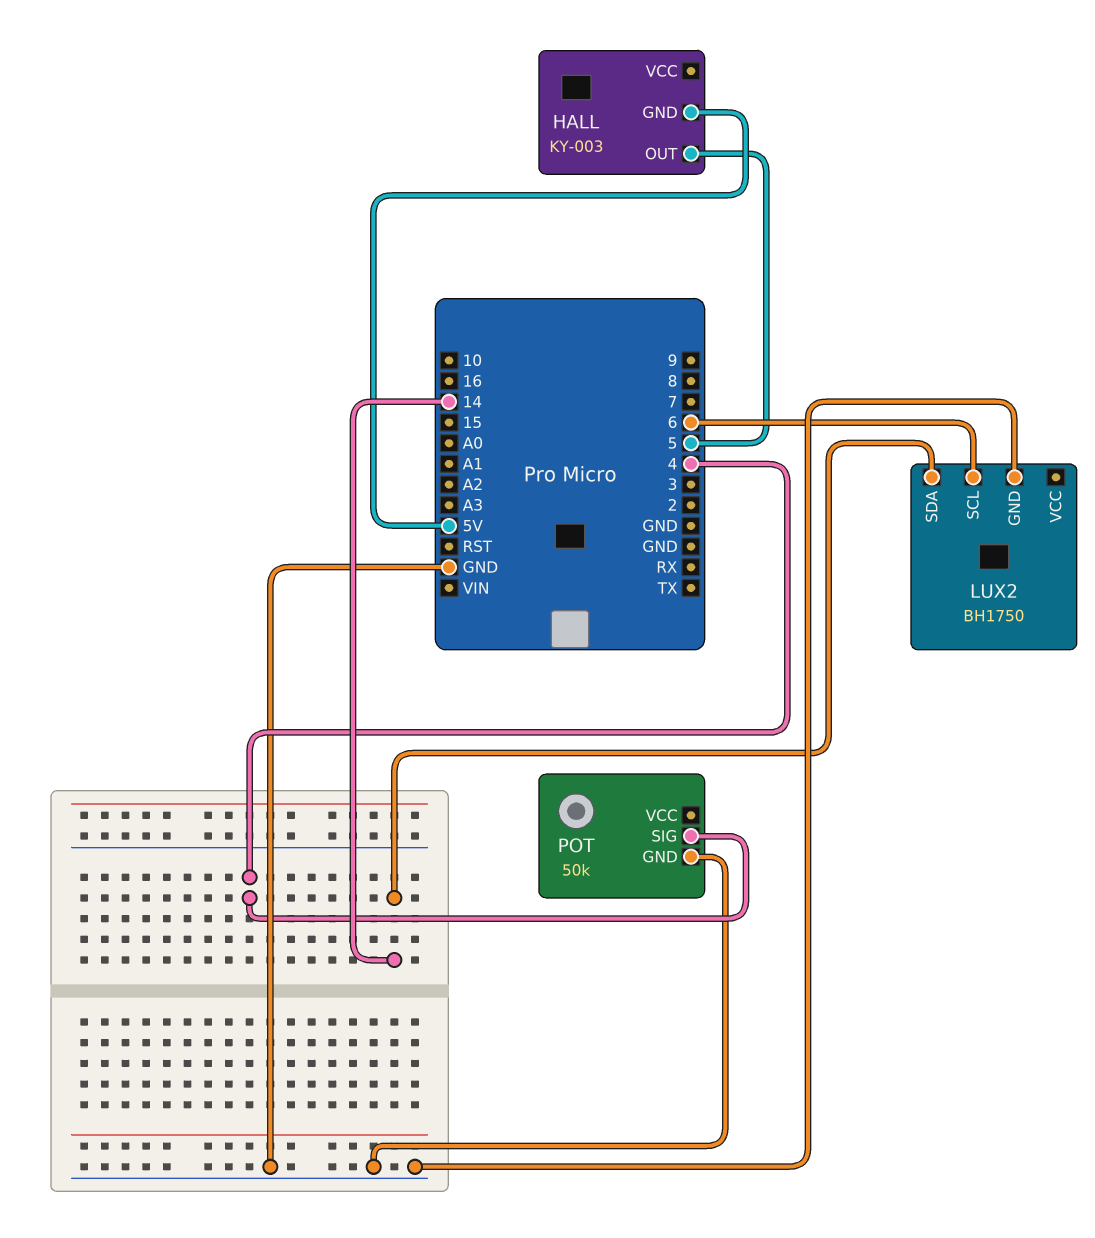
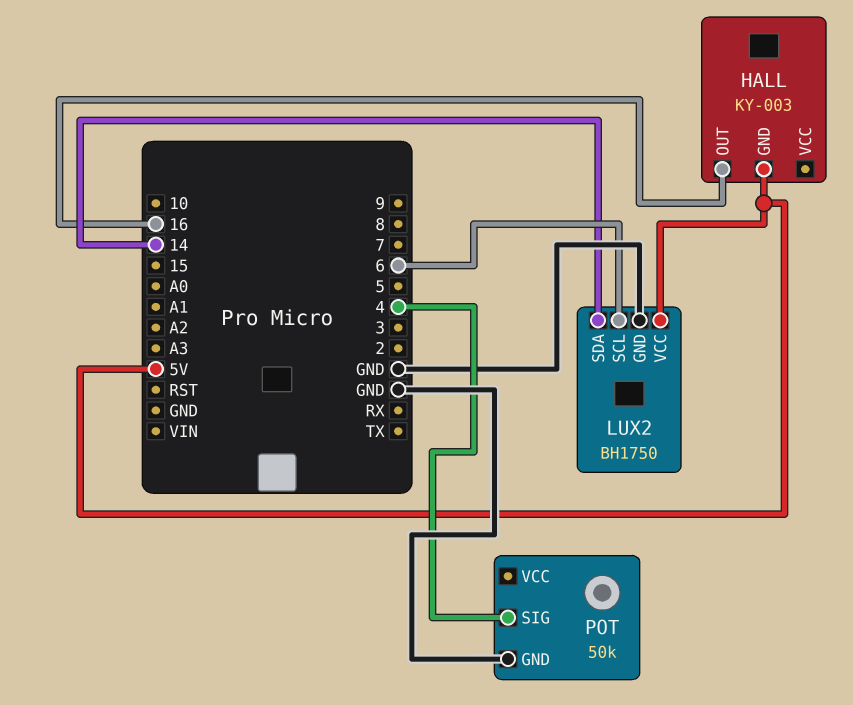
HALL pin OUT: 5 -> 16
LUX2 pin VCC: none -> 5V

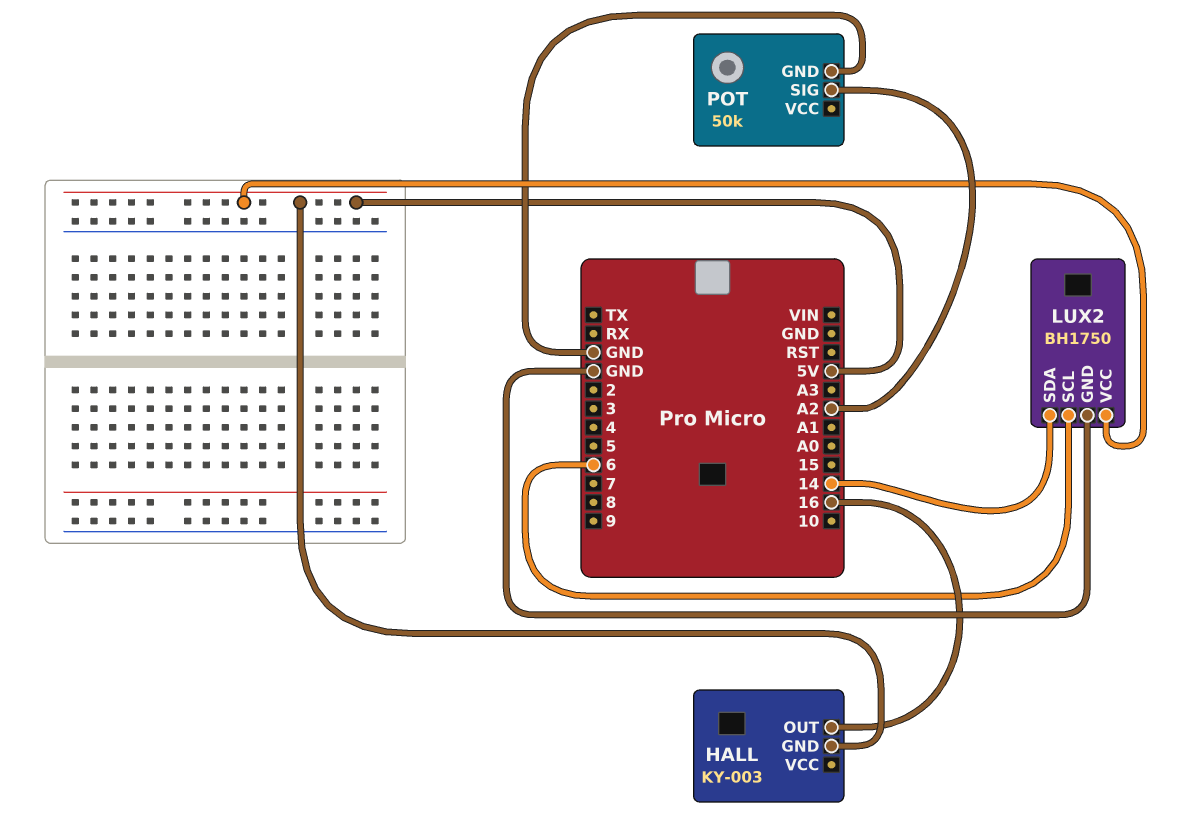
POT pin SIG: 4 -> A2

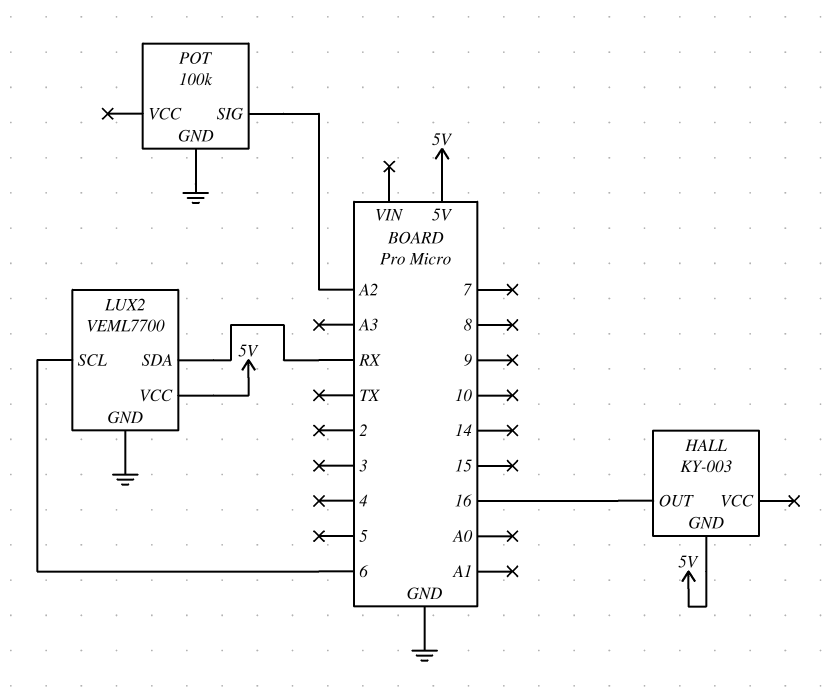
LUX2: BH1750 -> VEML7700
LUX2 pin SDA: 14 -> RX
POT: 50k -> 100k

